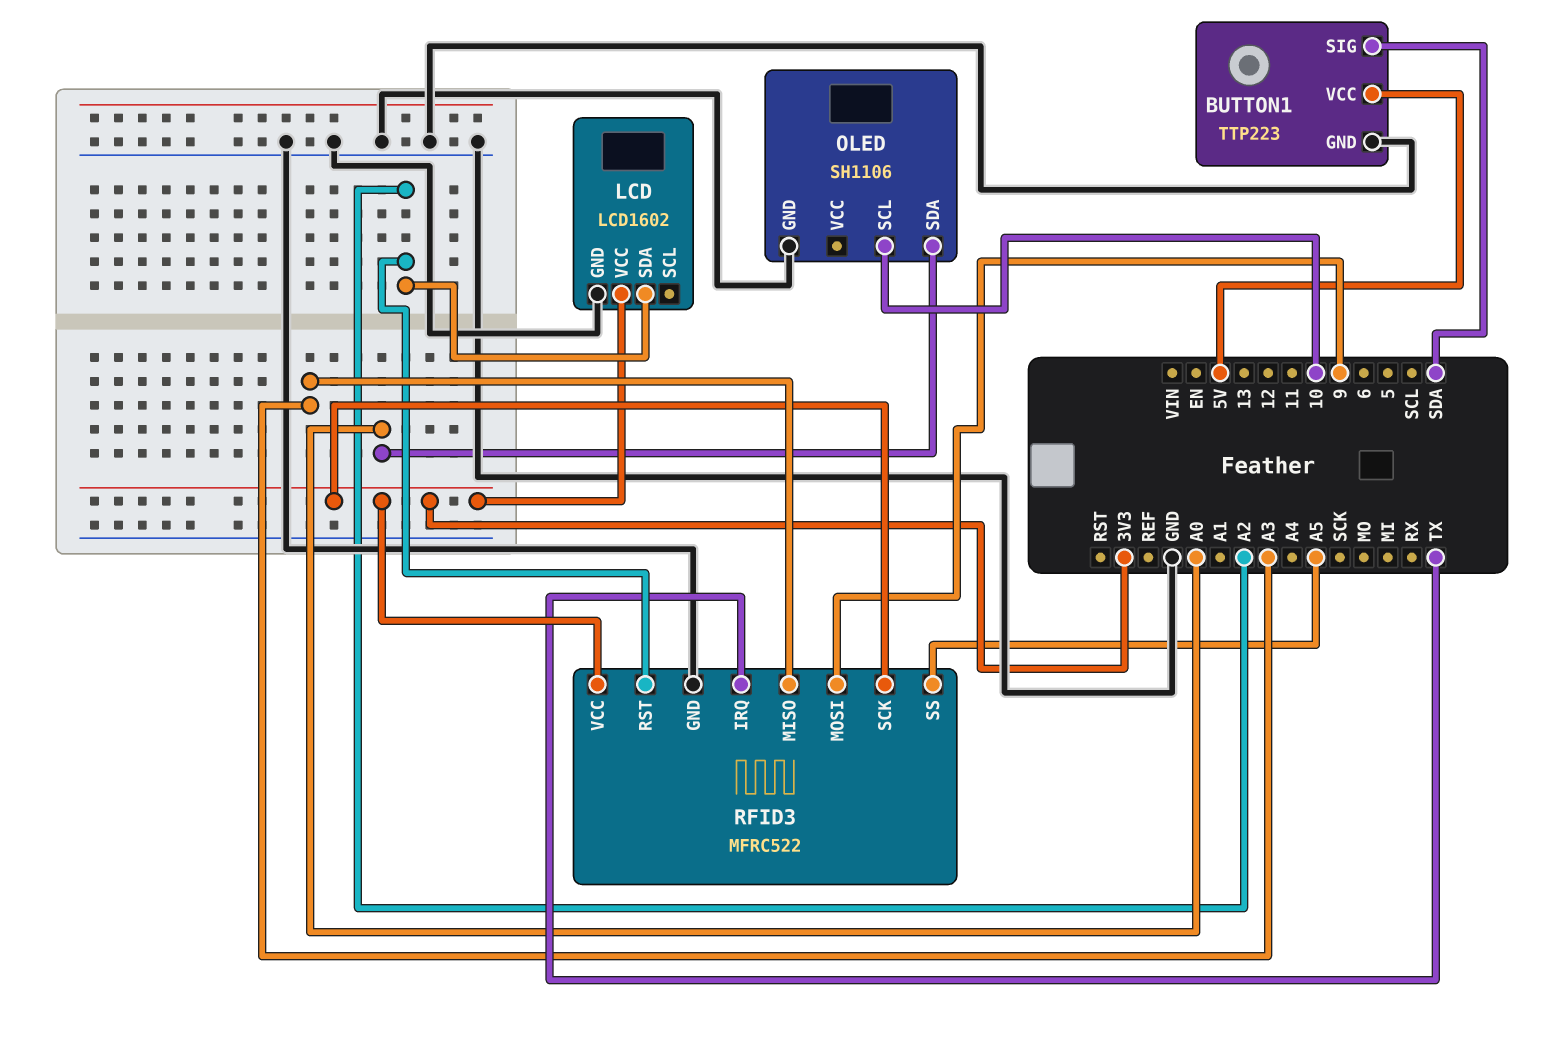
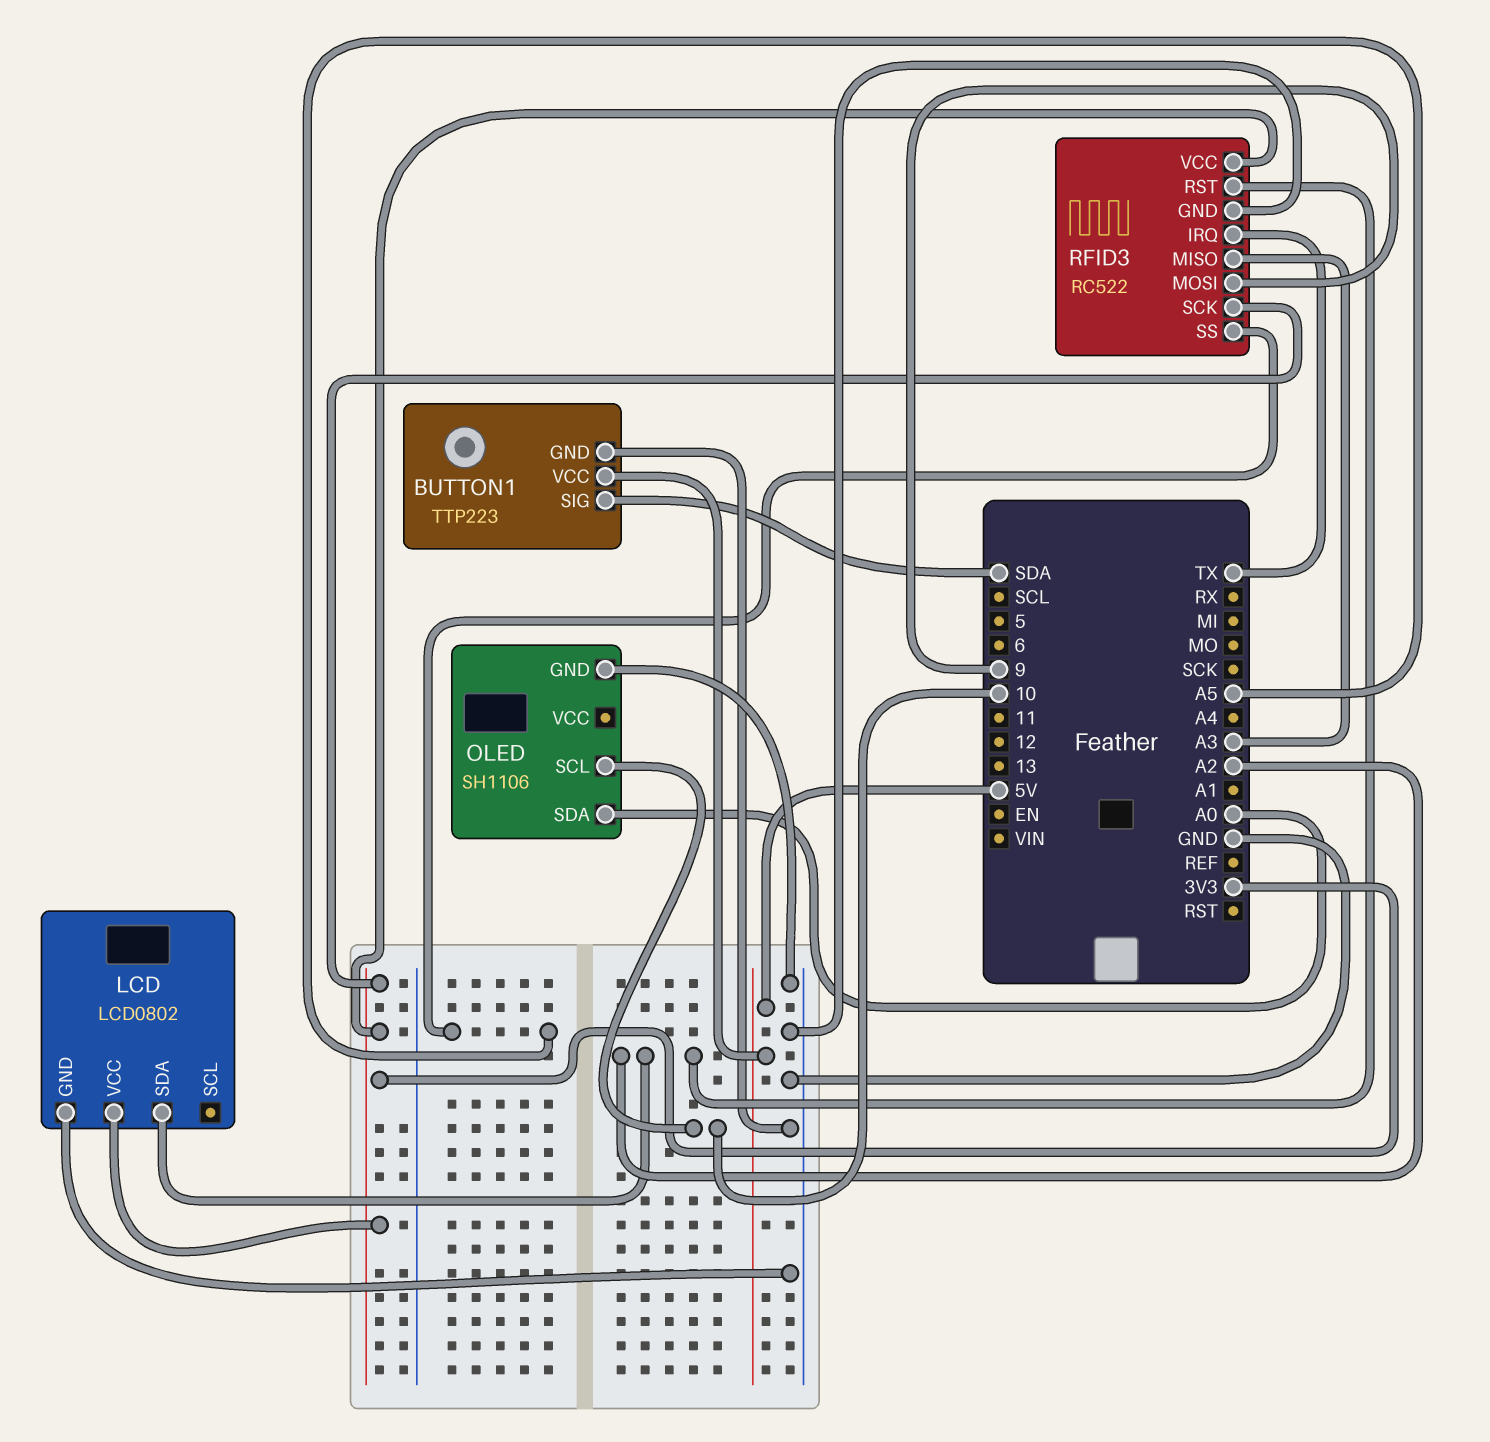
LCD: LCD1602 -> LCD0802
RFID3: MFRC522 -> RC522

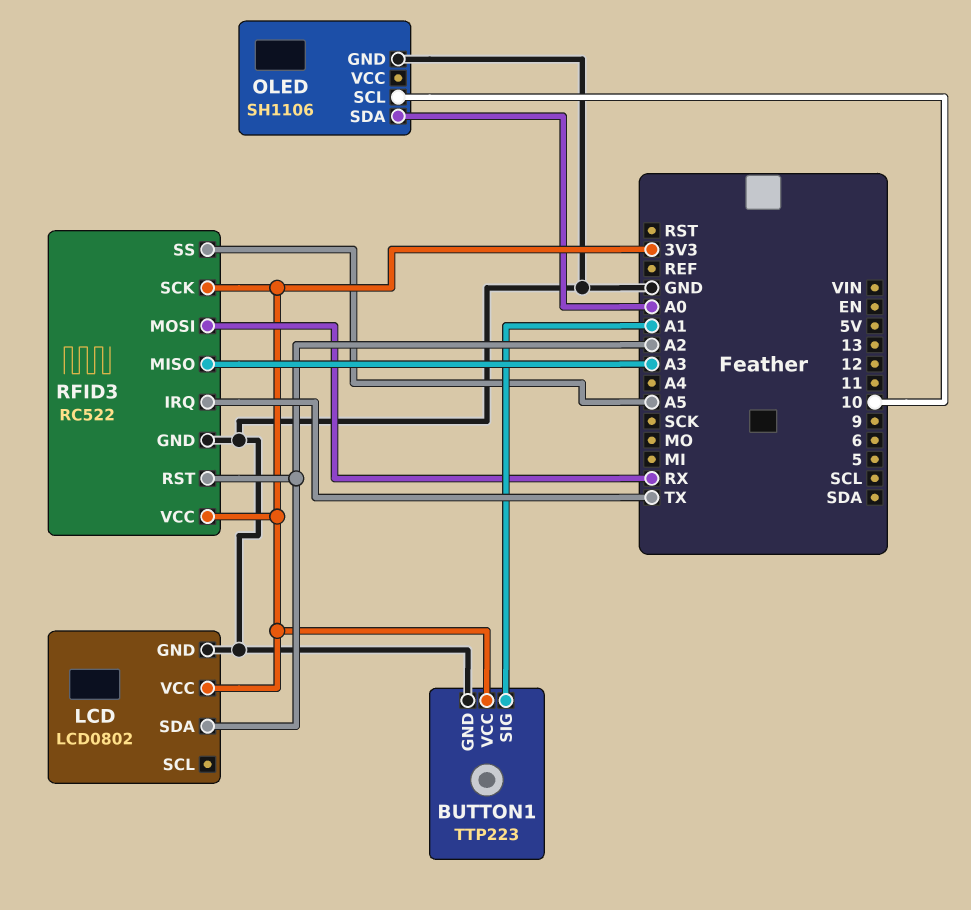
BUTTON1 pin SIG: SDA -> A1
BUTTON1 pin VCC: 5V -> 3V3
RFID3 pin MOSI: 9 -> RX

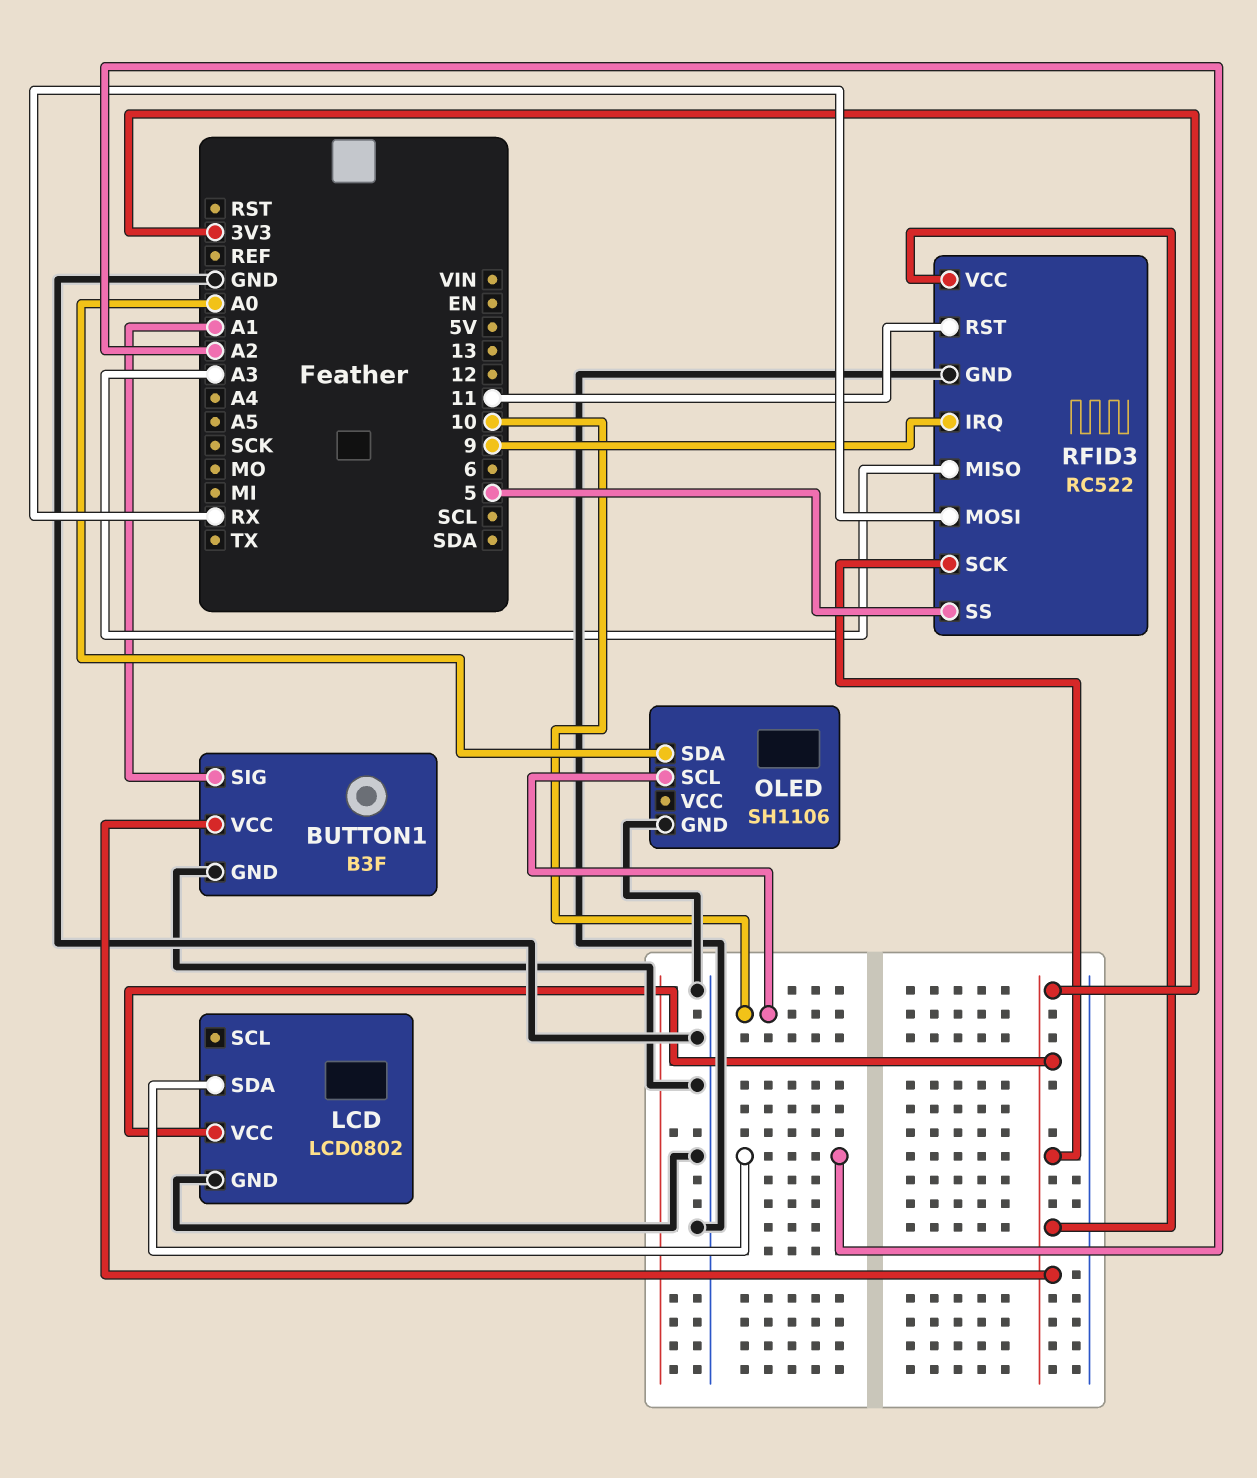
BUTTON1: TTP223 -> B3F
RFID3 pin IRQ: TX -> 9
RFID3 pin RST: A2 -> 11
RFID3 pin SS: A5 -> 5

